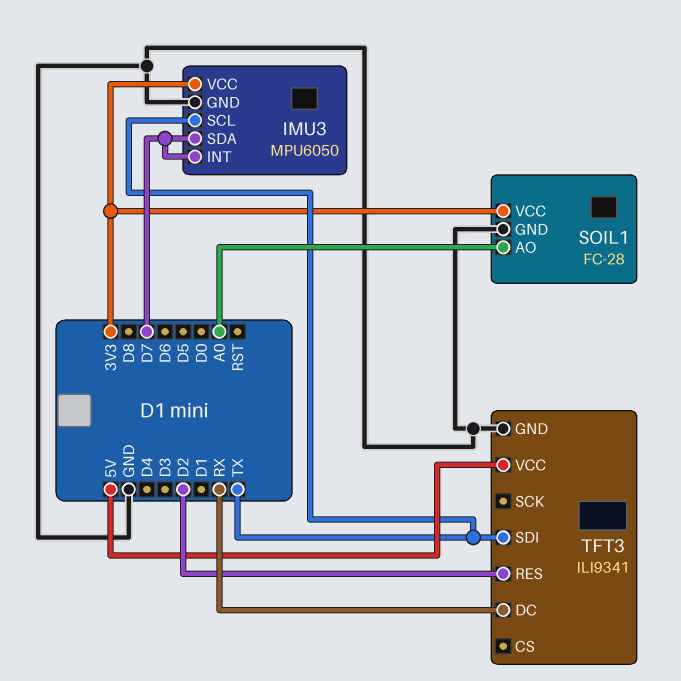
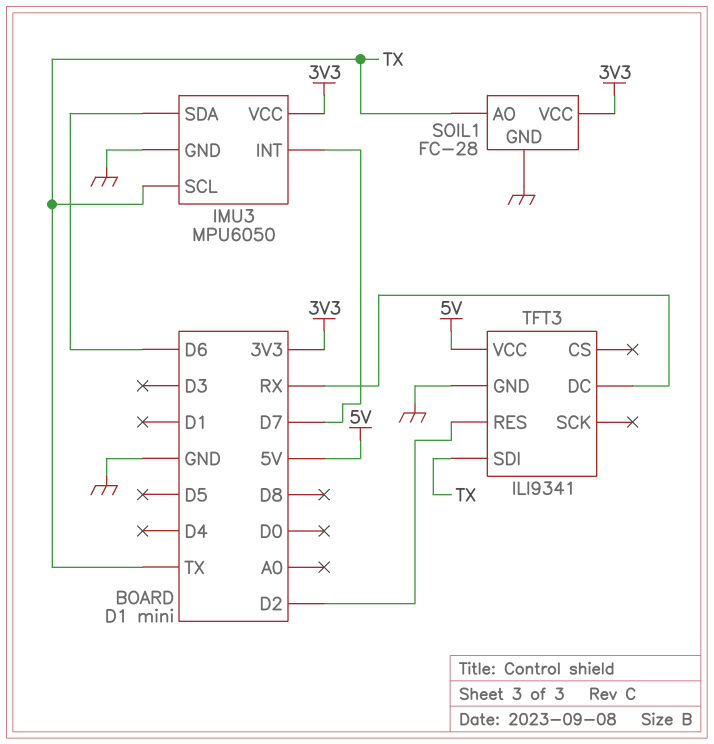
IMU3 pin SDA: D7 -> D6
SOIL1 pin AO: A0 -> TX

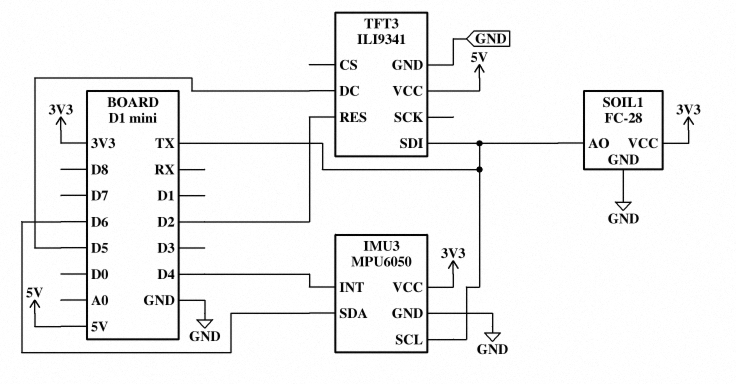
IMU3 pin INT: D7 -> D4
TFT3 pin DC: RX -> D5

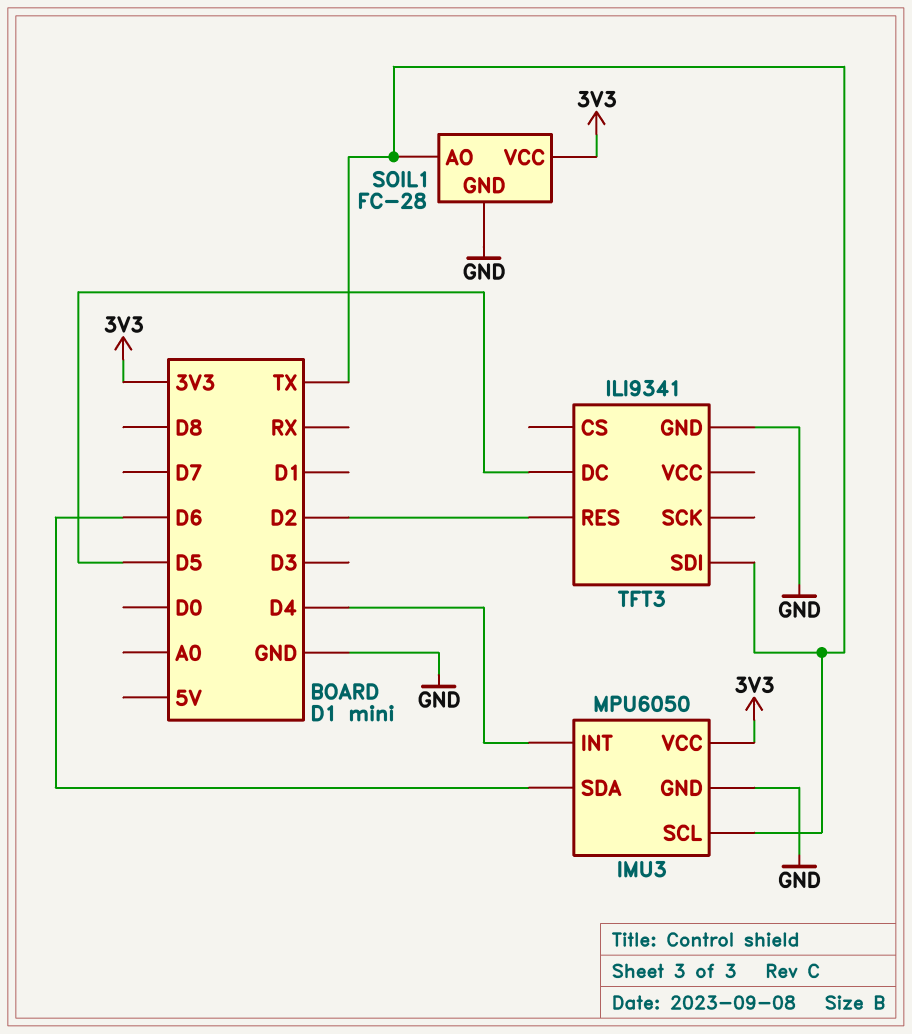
TFT3 pin VCC: 5V -> none

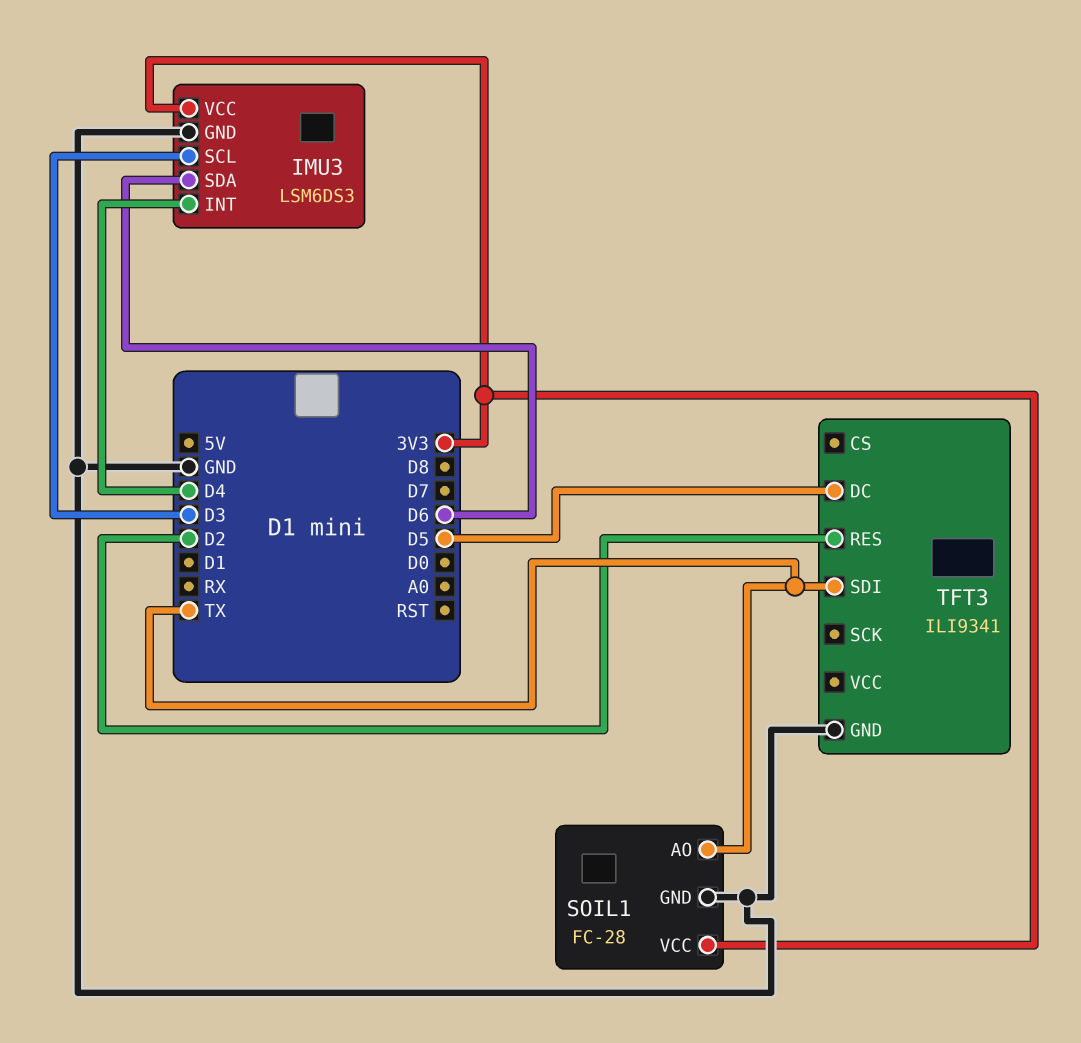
IMU3: MPU6050 -> LSM6DS3
IMU3 pin SCL: TX -> D3

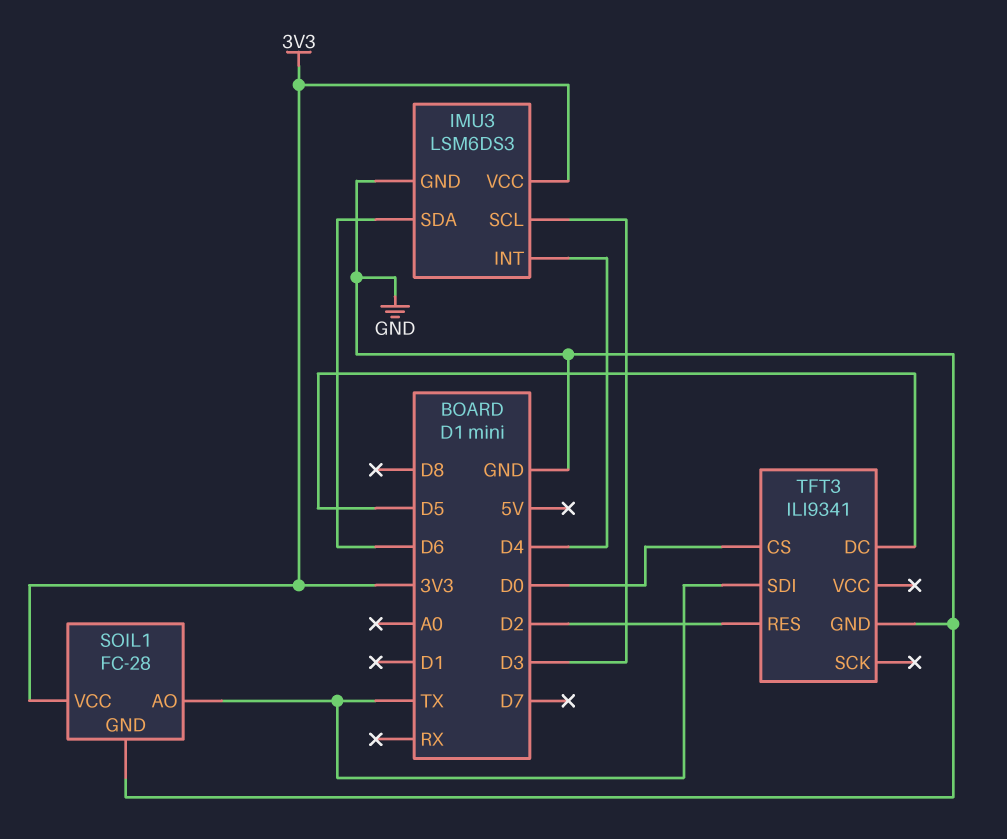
TFT3 pin CS: none -> D0

